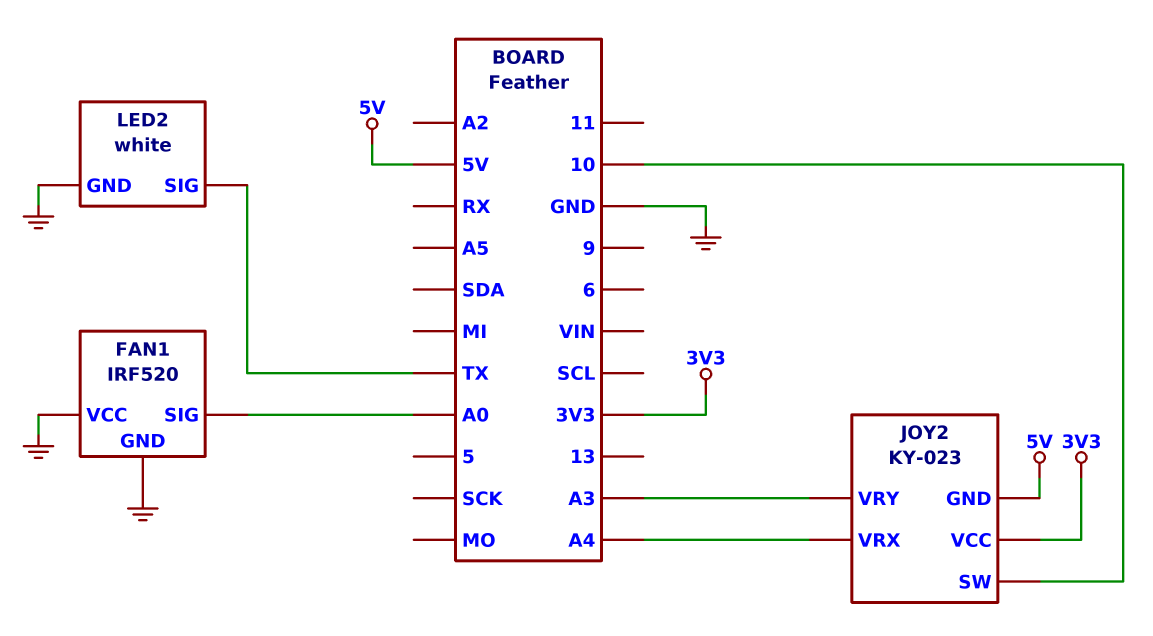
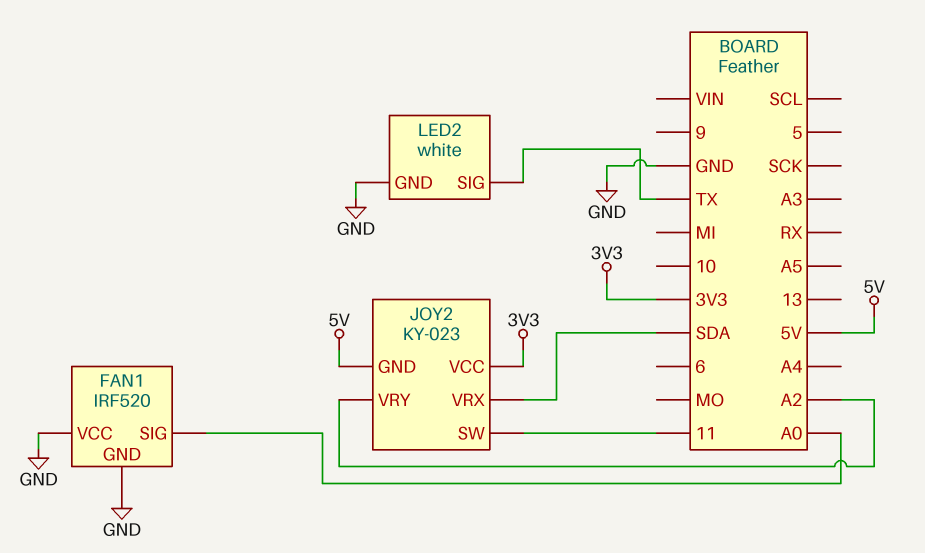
JOY2 pin SW: 10 -> 11
JOY2 pin VRX: A4 -> SDA
JOY2 pin VRY: A3 -> A2

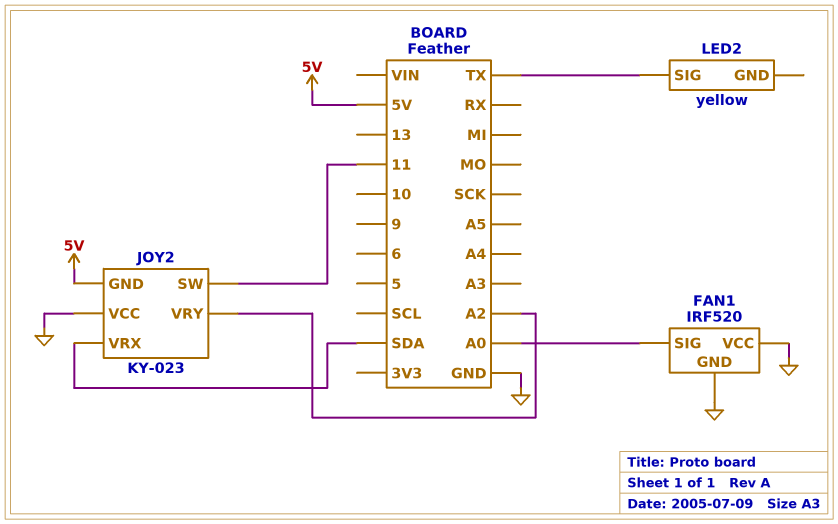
JOY2 pin VCC: 3V3 -> GND
LED2: white -> yellow
LED2 pin GND: GND -> none

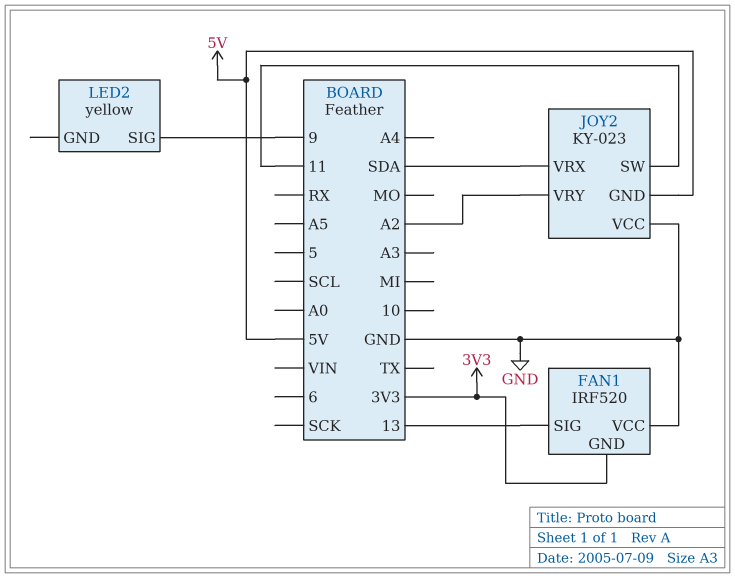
FAN1 pin GND: GND -> 3V3
FAN1 pin SIG: A0 -> 13
LED2 pin SIG: TX -> 9

